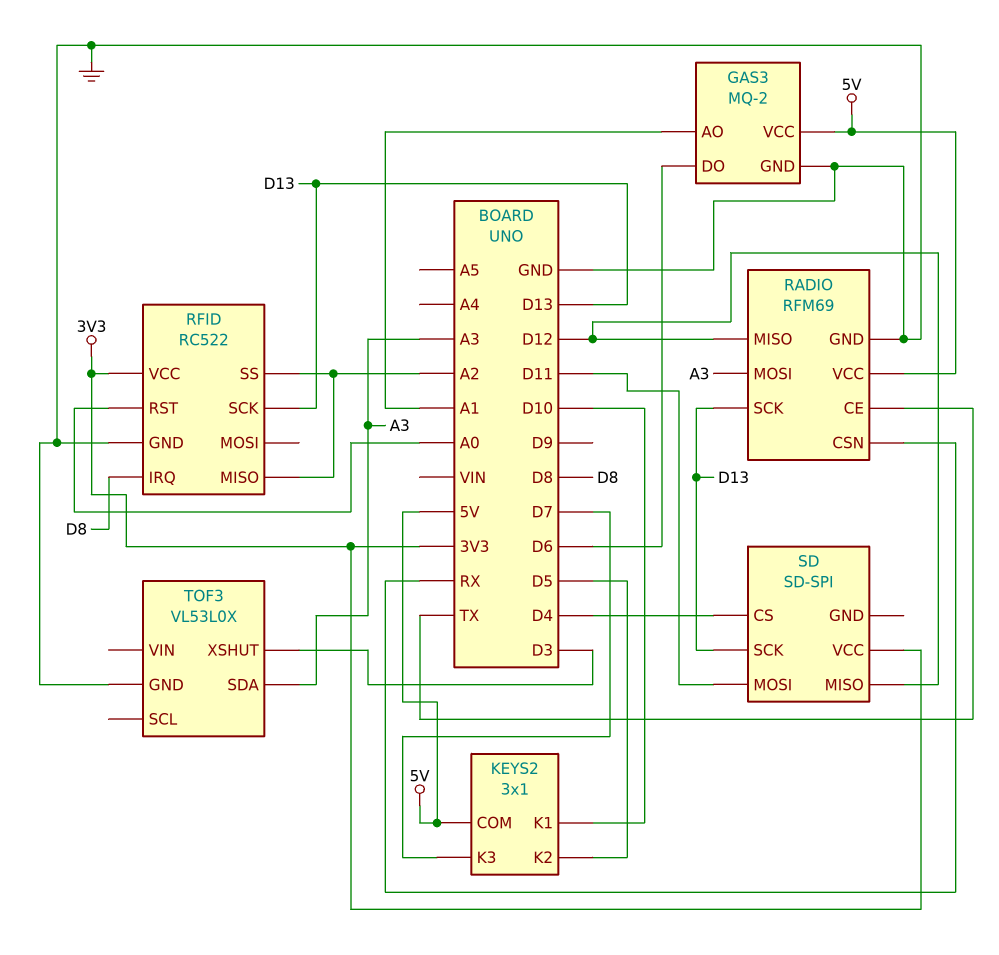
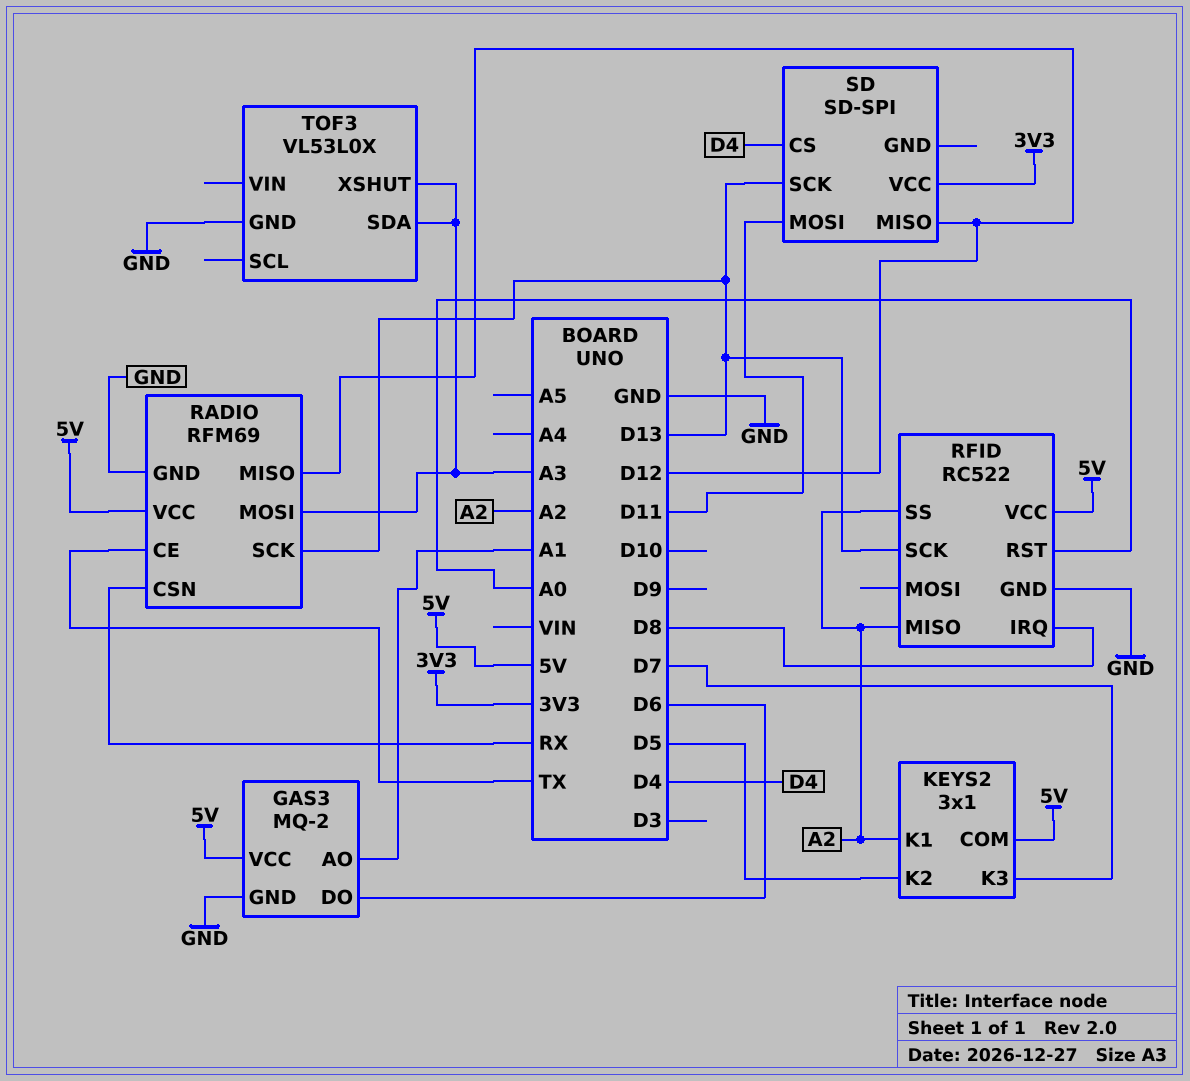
KEYS2 pin K1: D10 -> A2
RFID pin VCC: 3V3 -> 5V
TOF3 pin XSHUT: D3 -> A3

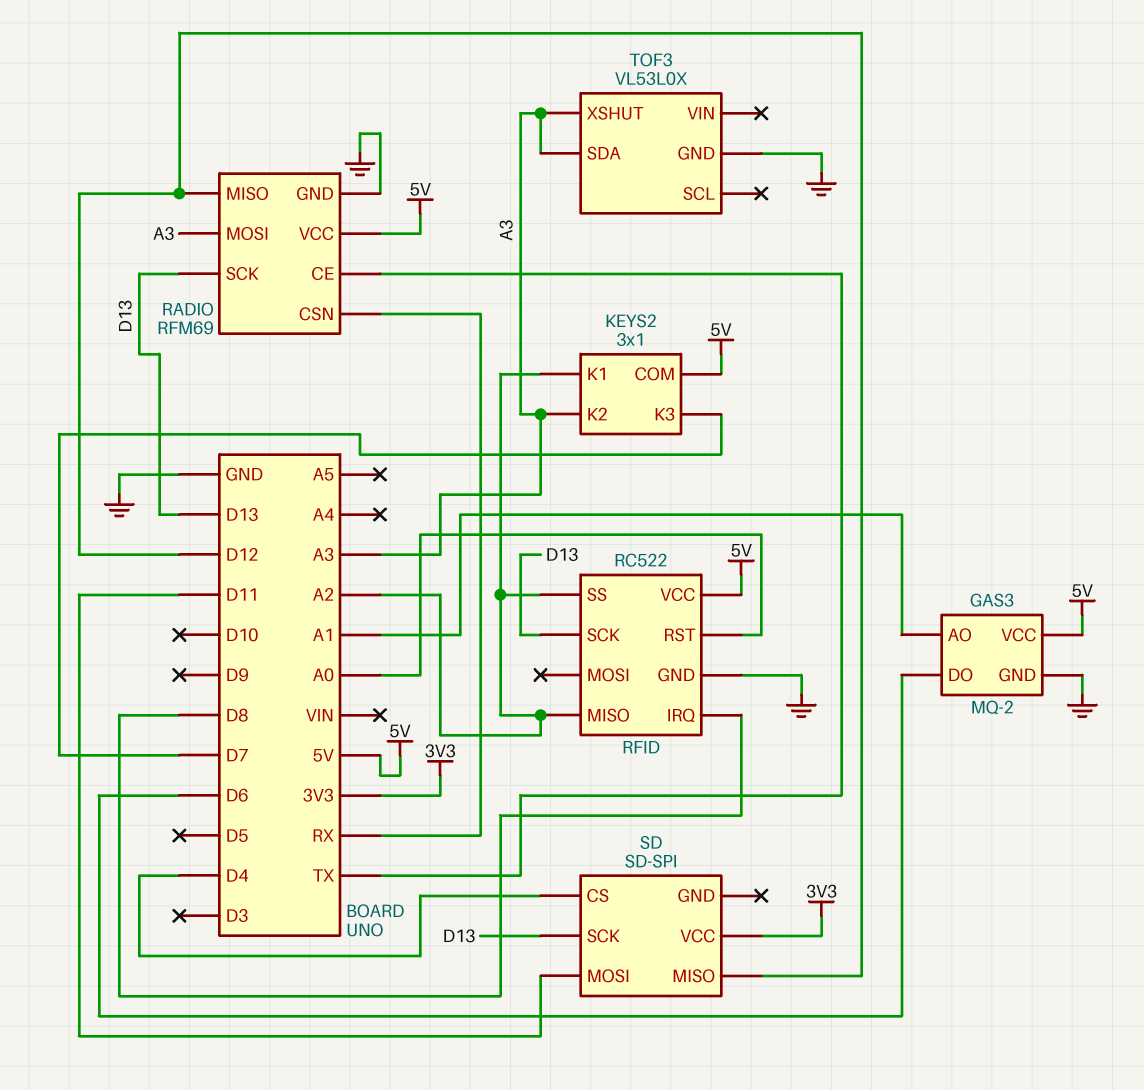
KEYS2 pin K2: D5 -> A3

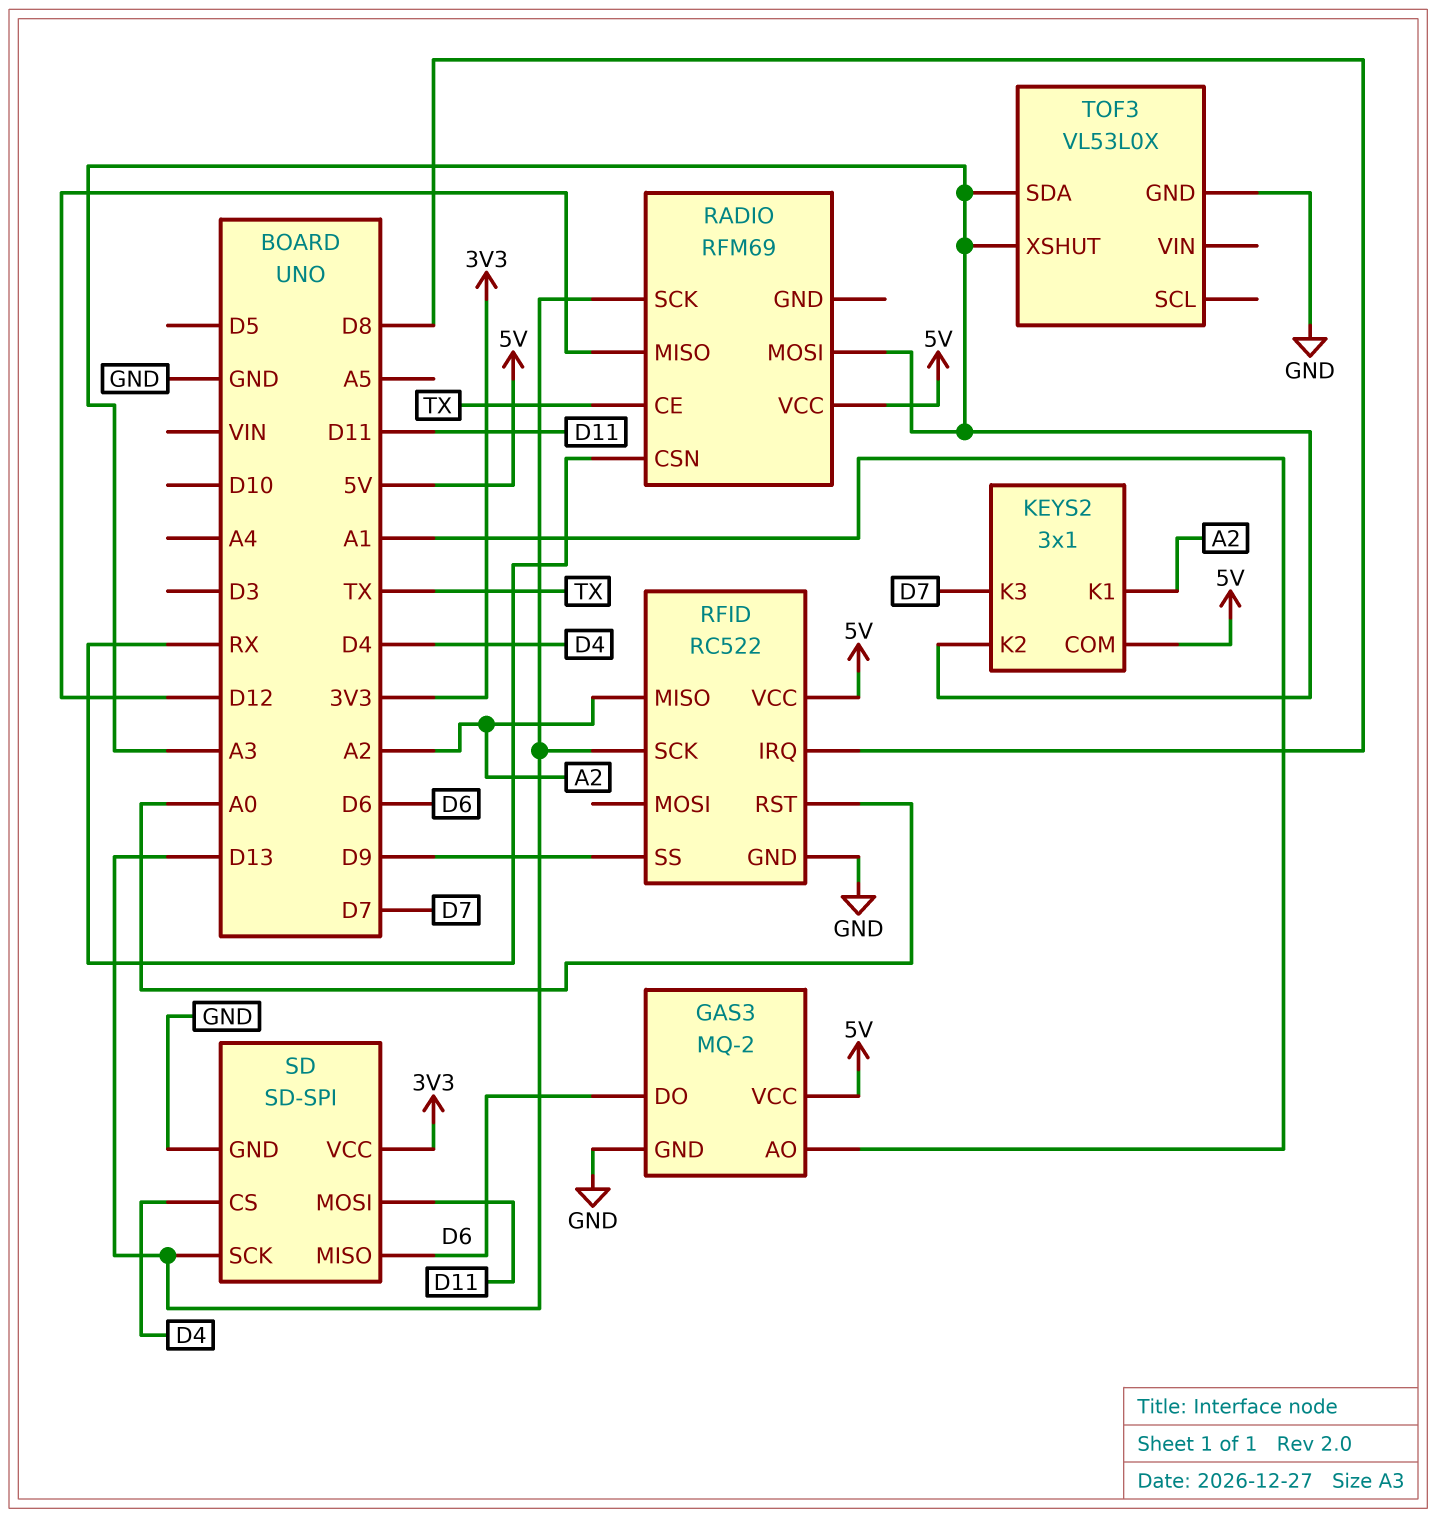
RADIO pin GND: GND -> none
RFID pin SS: A2 -> D9
SD pin GND: none -> GND
SD pin MISO: D12 -> D6

